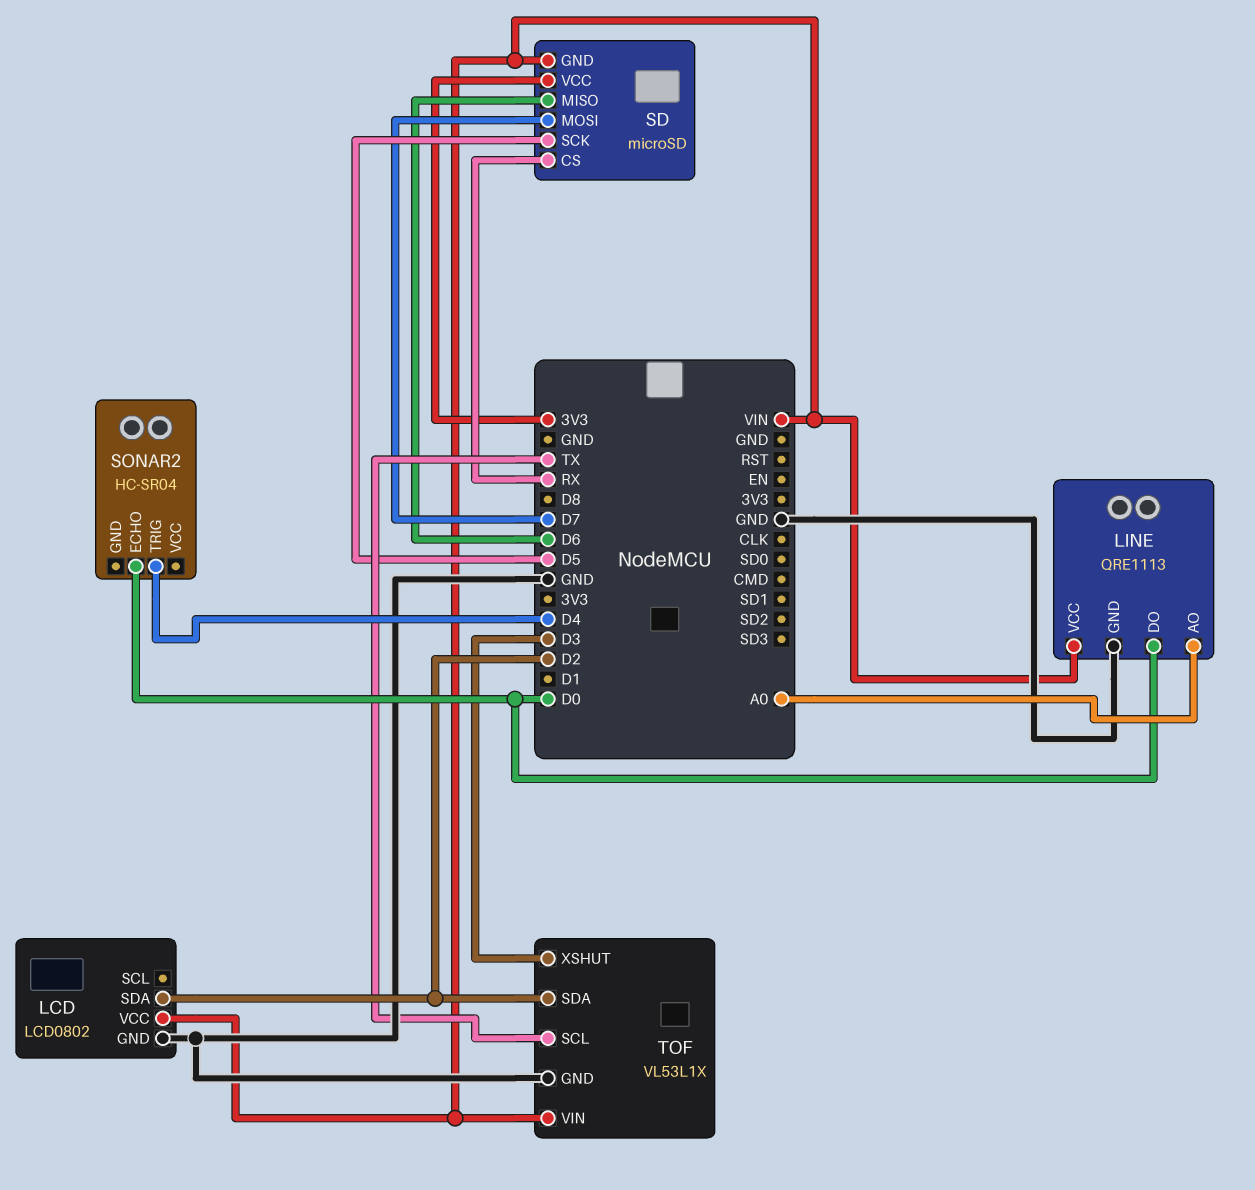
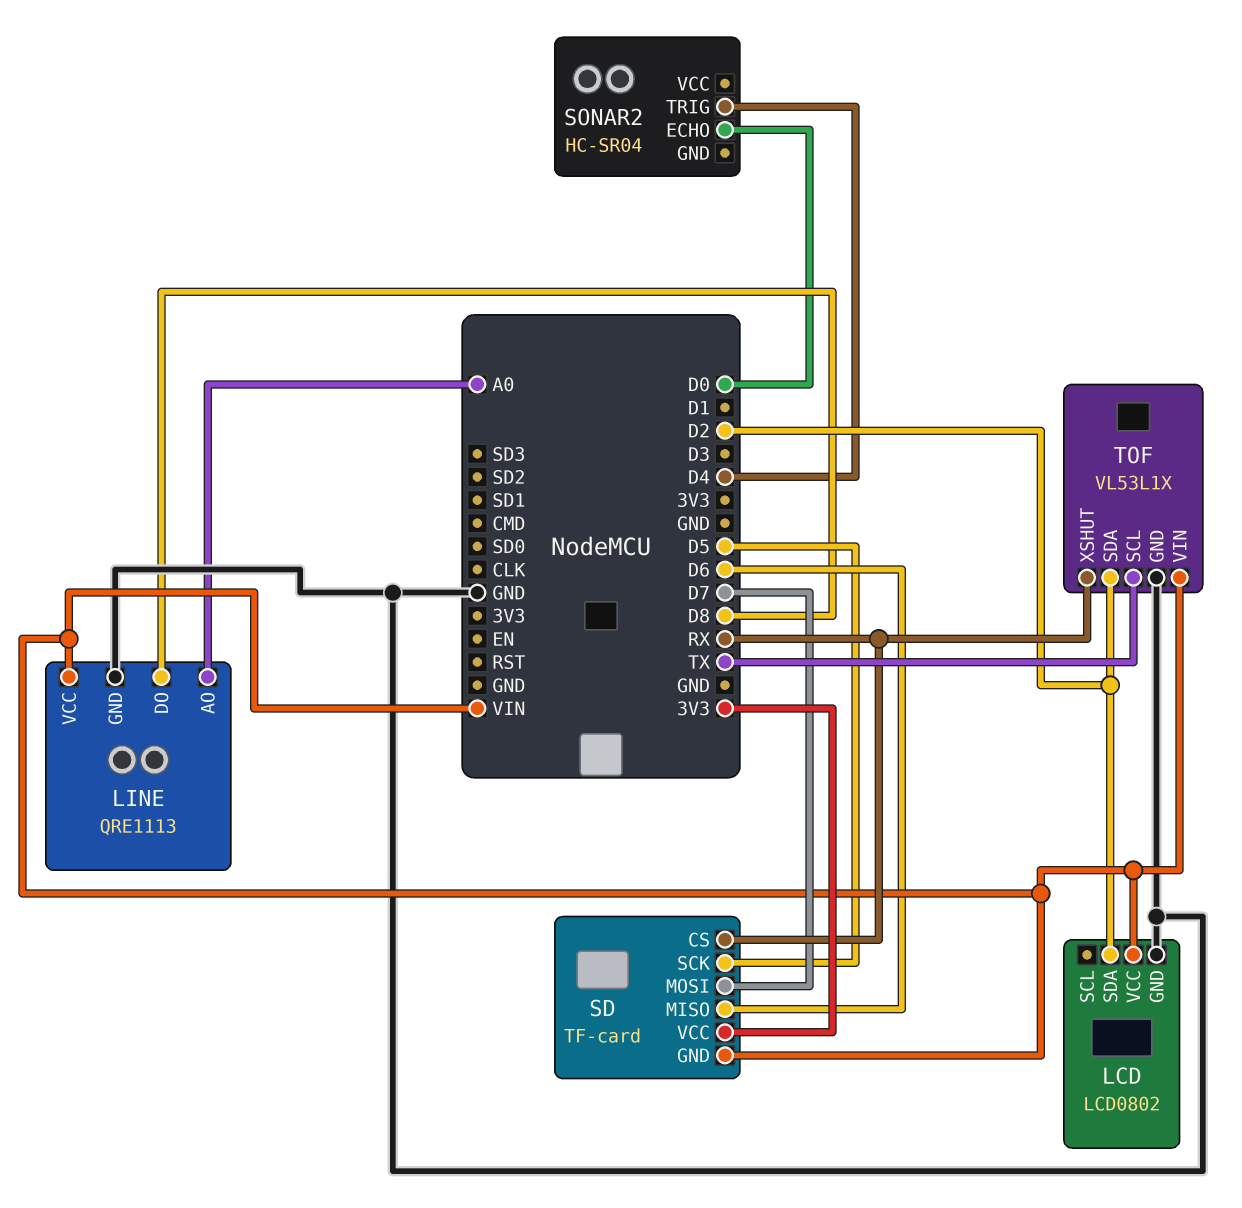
LINE pin DO: D0 -> D8
SD: microSD -> TF-card
TOF pin XSHUT: D3 -> RX

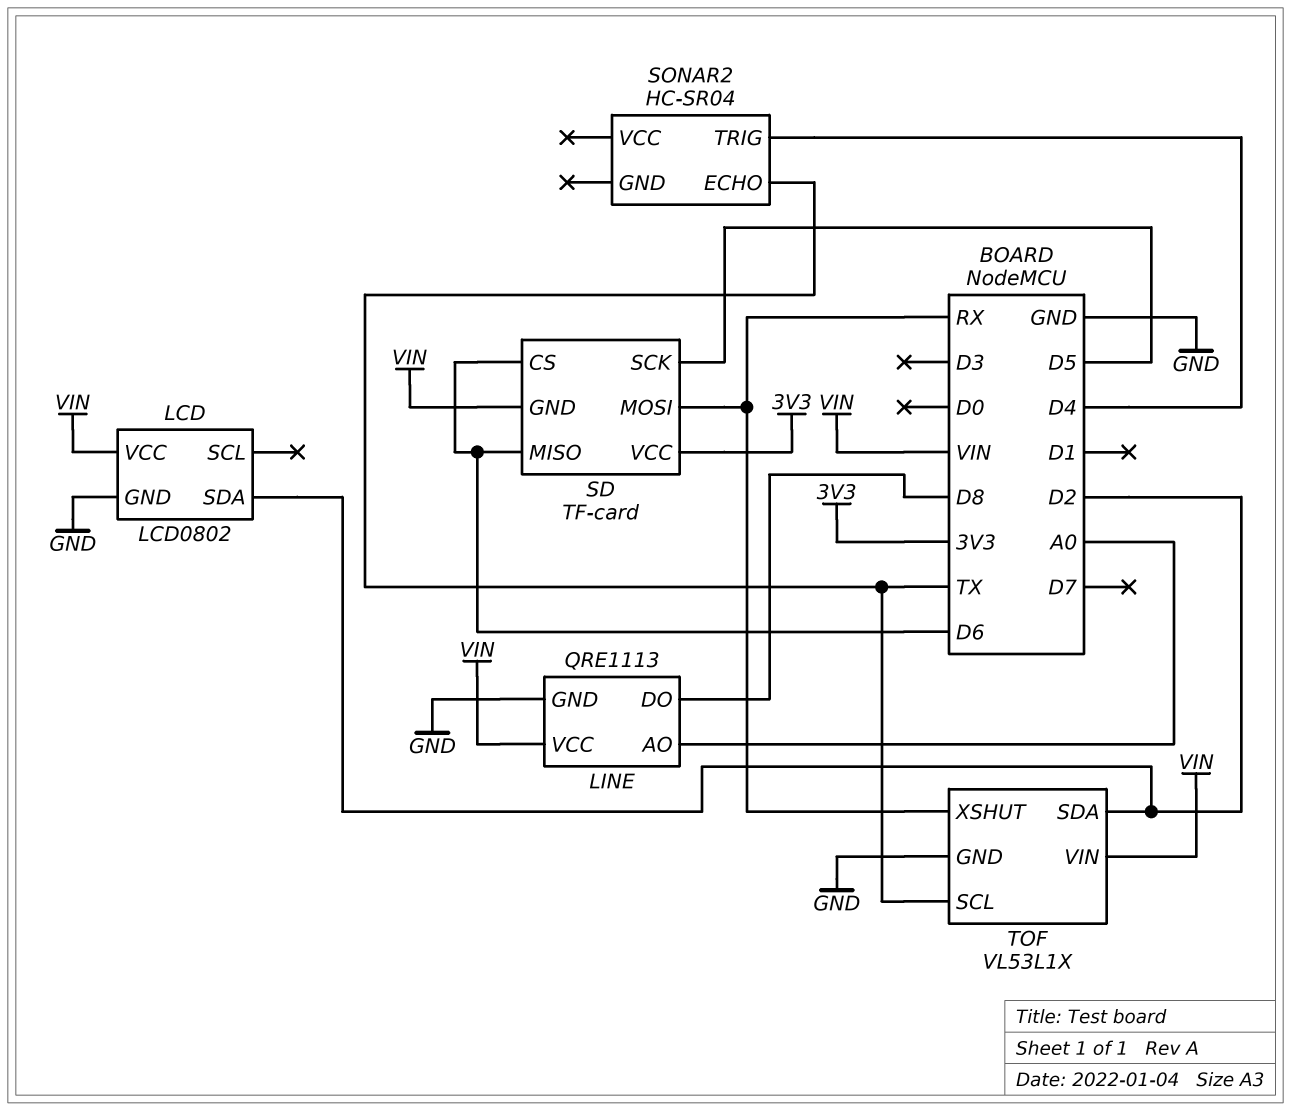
SD pin CS: RX -> D6
SD pin MOSI: D7 -> RX
SONAR2 pin ECHO: D0 -> TX

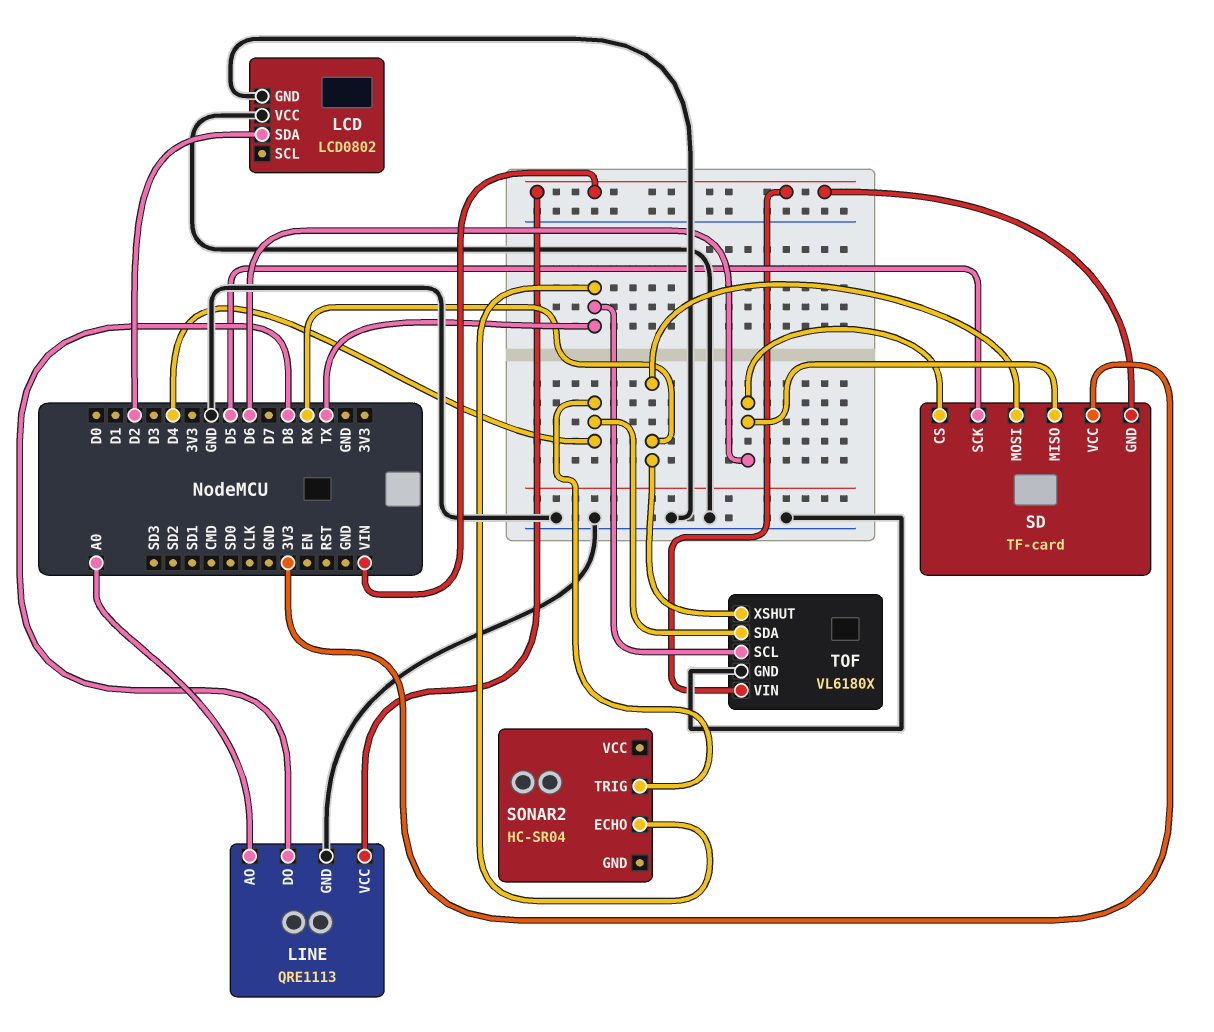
LCD pin VCC: VIN -> GND
TOF: VL53L1X -> VL6180X
TOF pin SDA: D2 -> D4

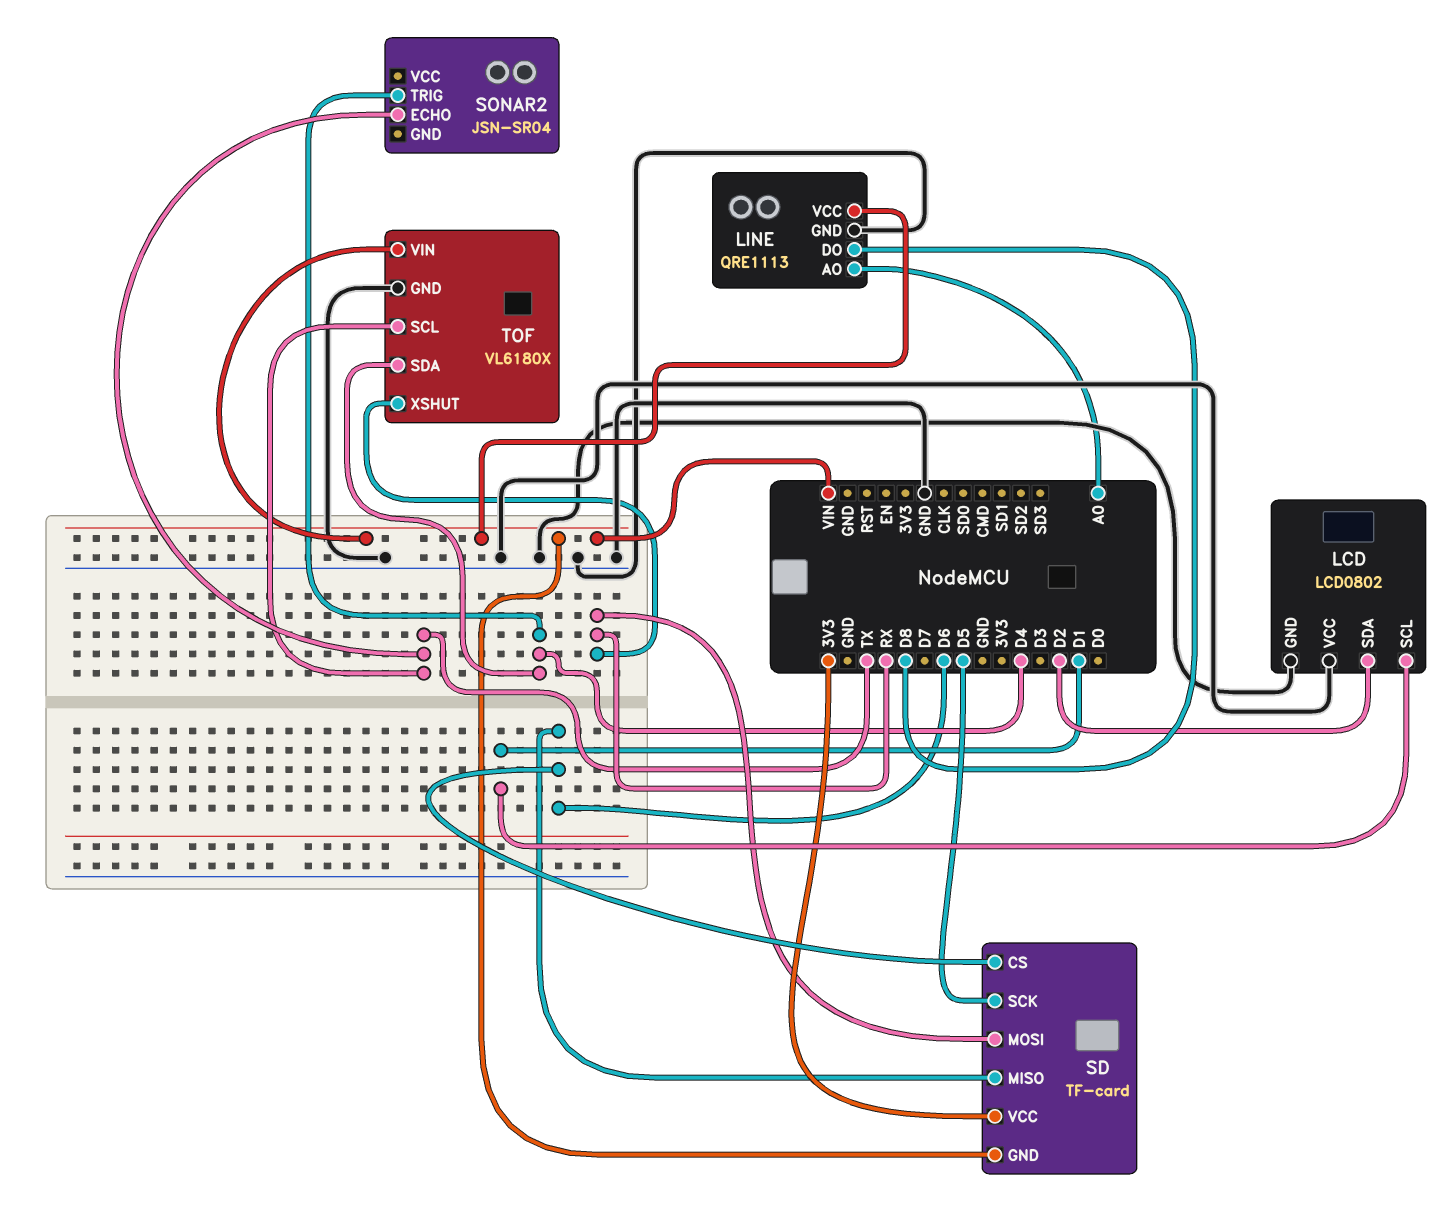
LCD pin SCL: none -> D1
SONAR2: HC-SR04 -> JSN-SR04

